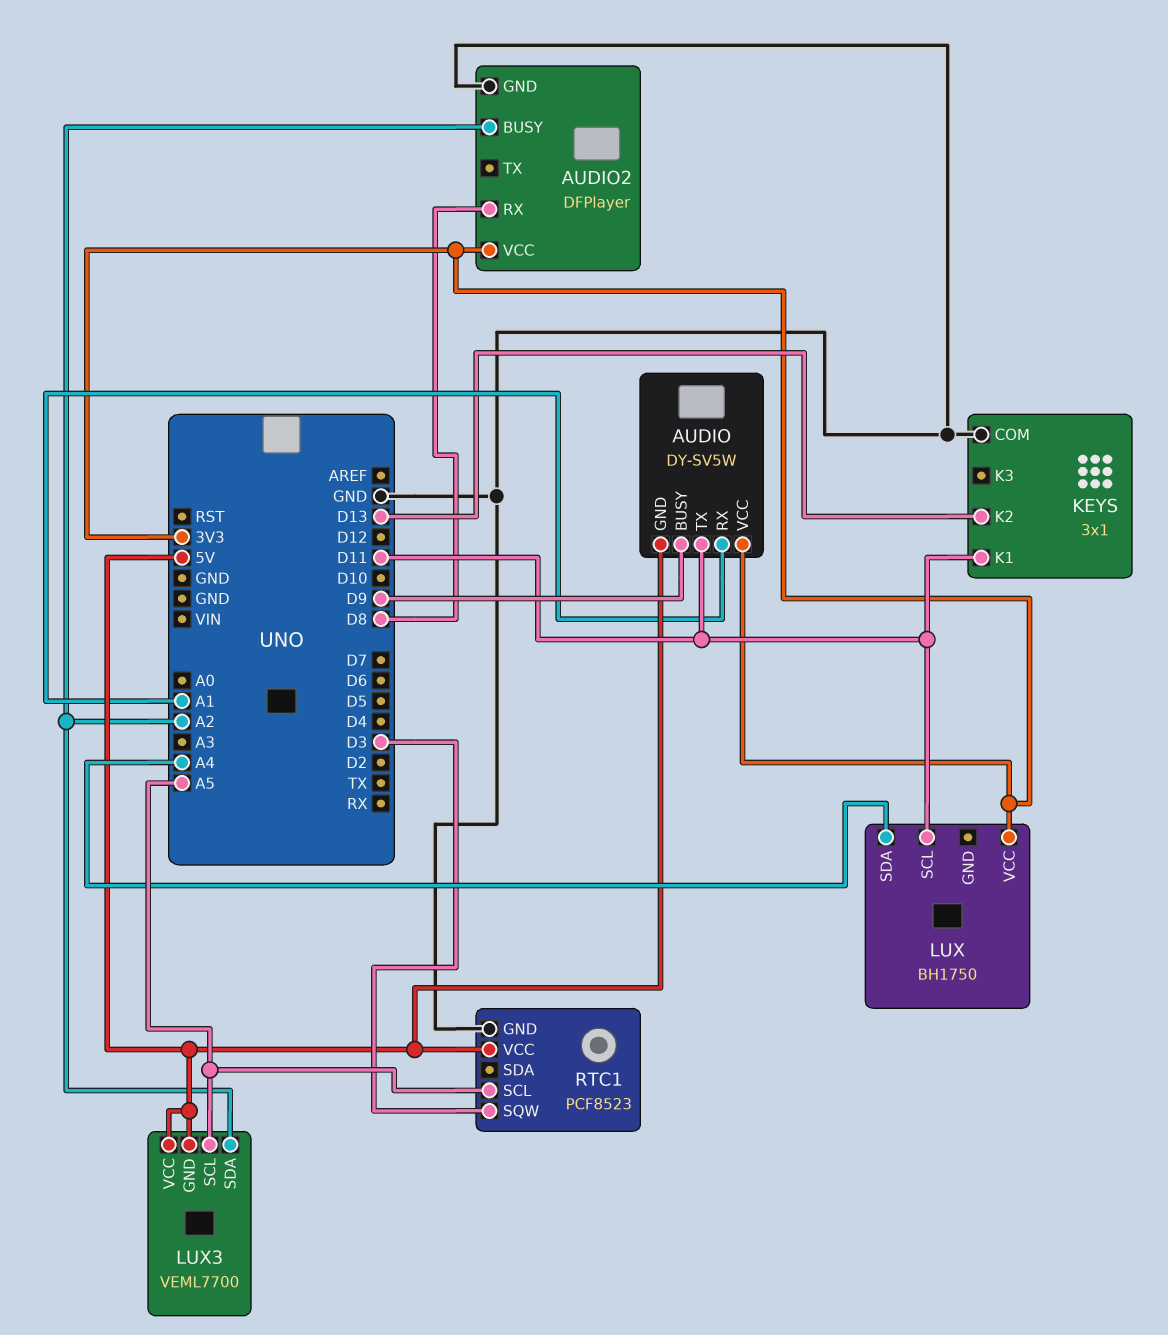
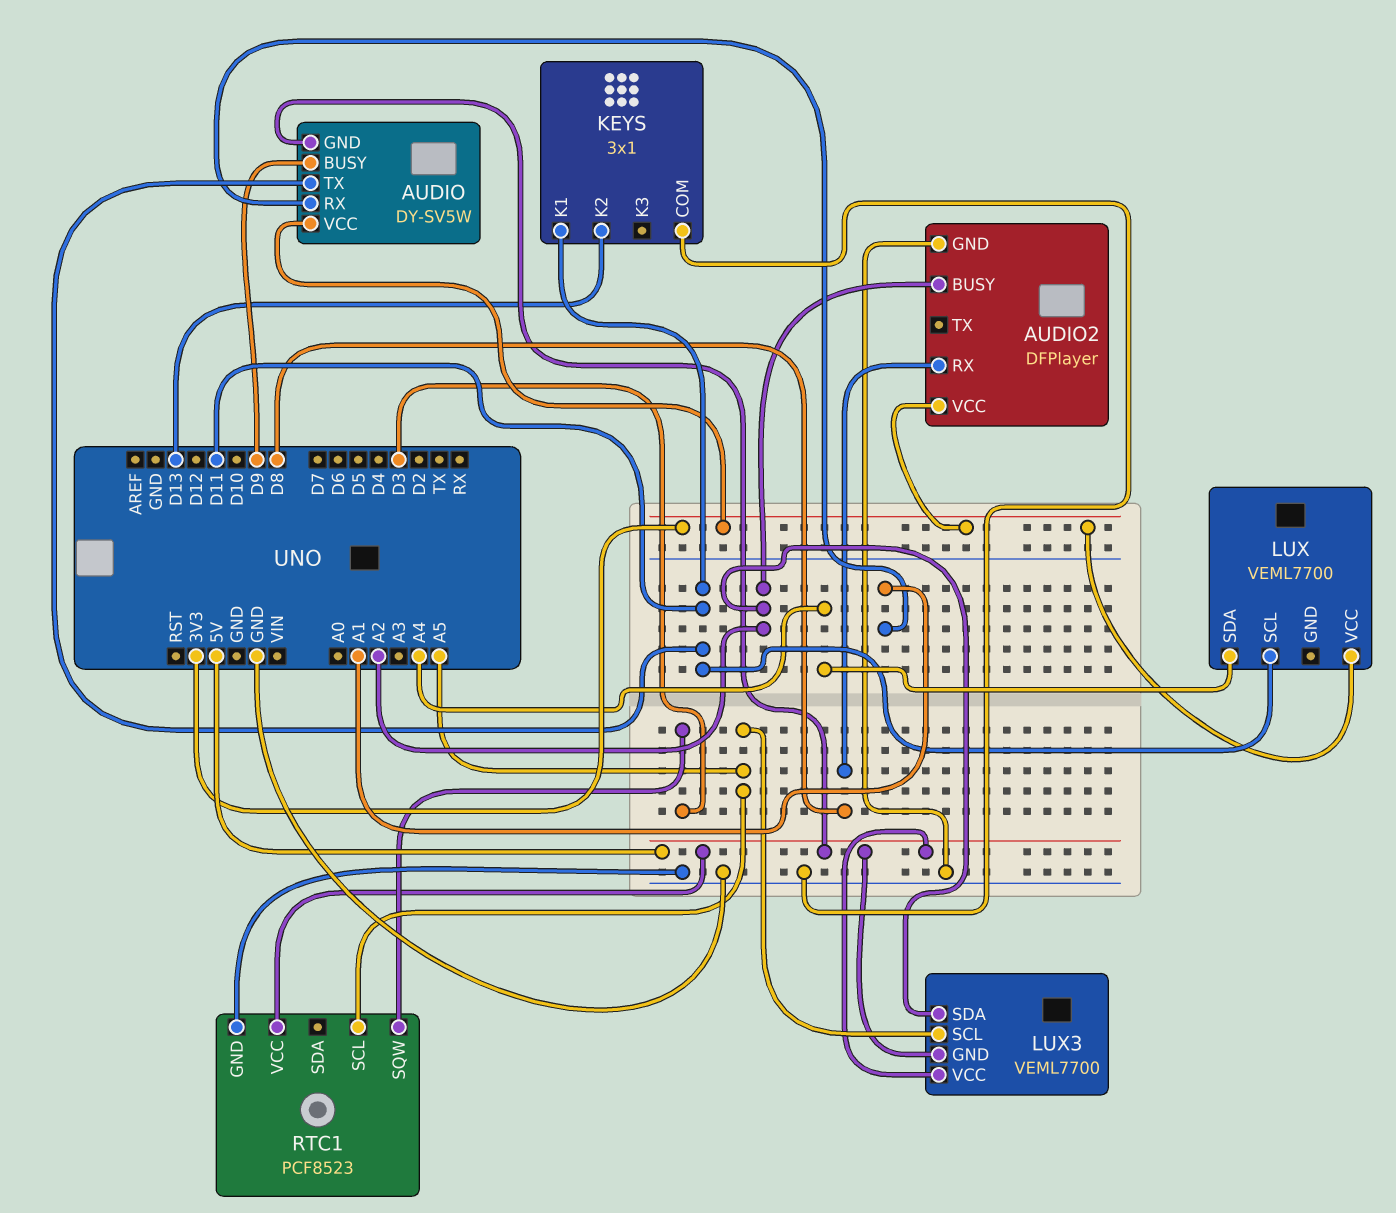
LUX: BH1750 -> VEML7700

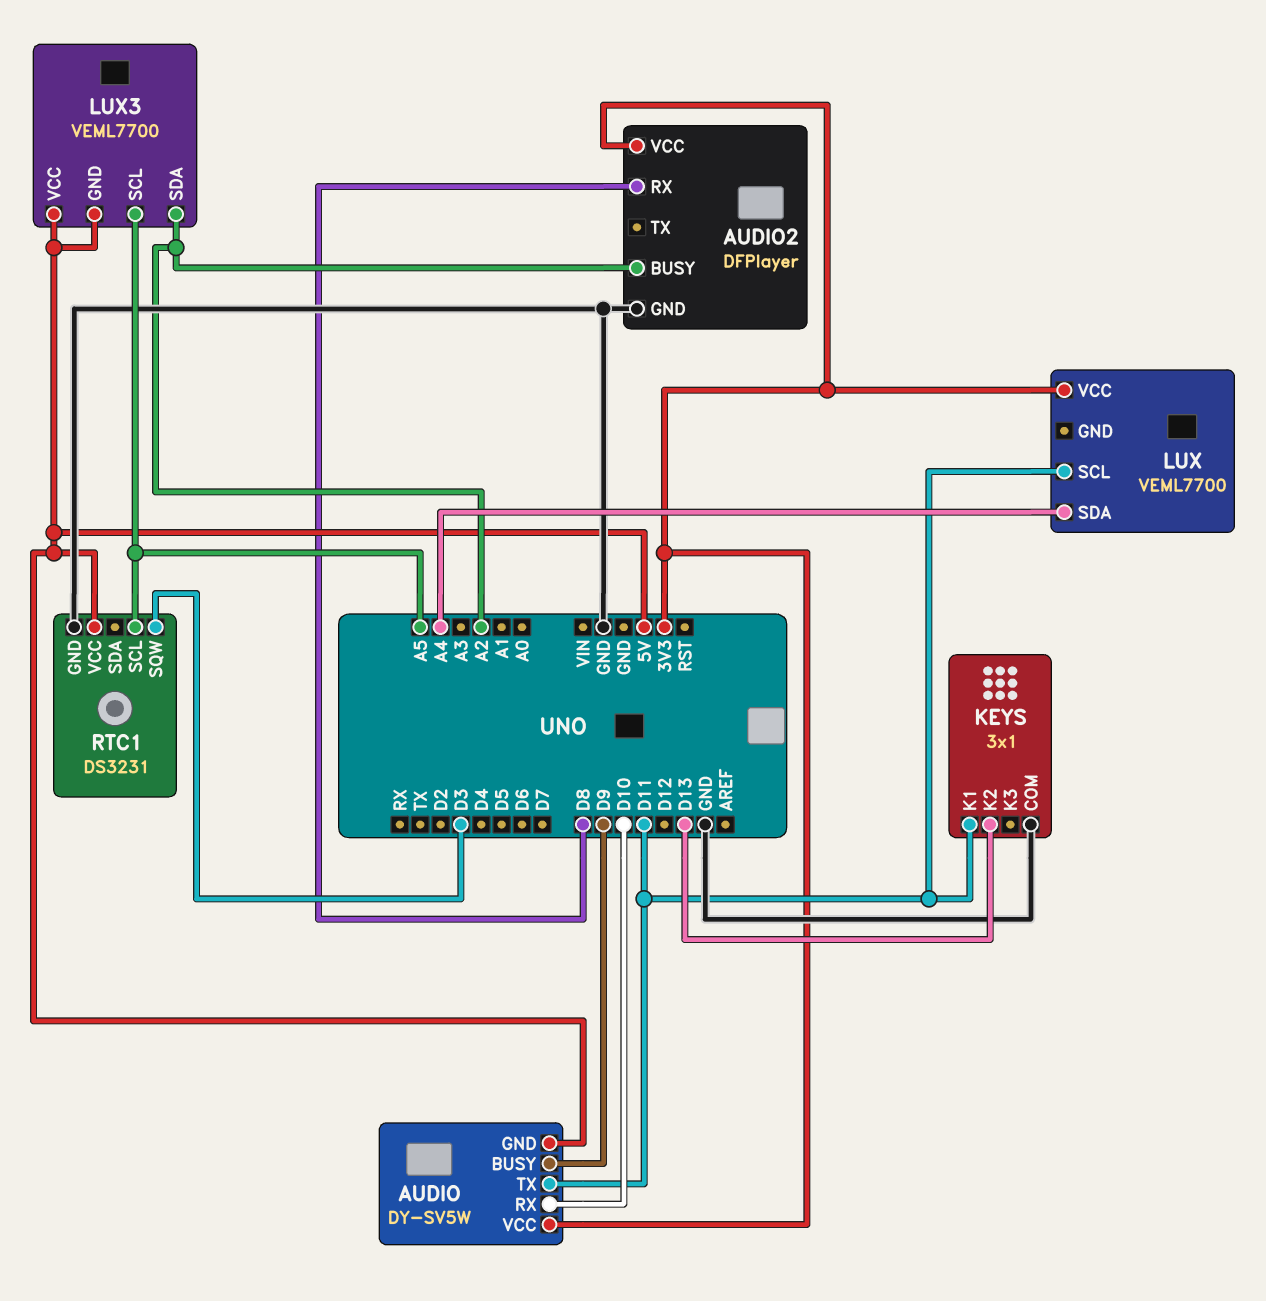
AUDIO pin RX: A1 -> D10
RTC1: PCF8523 -> DS3231

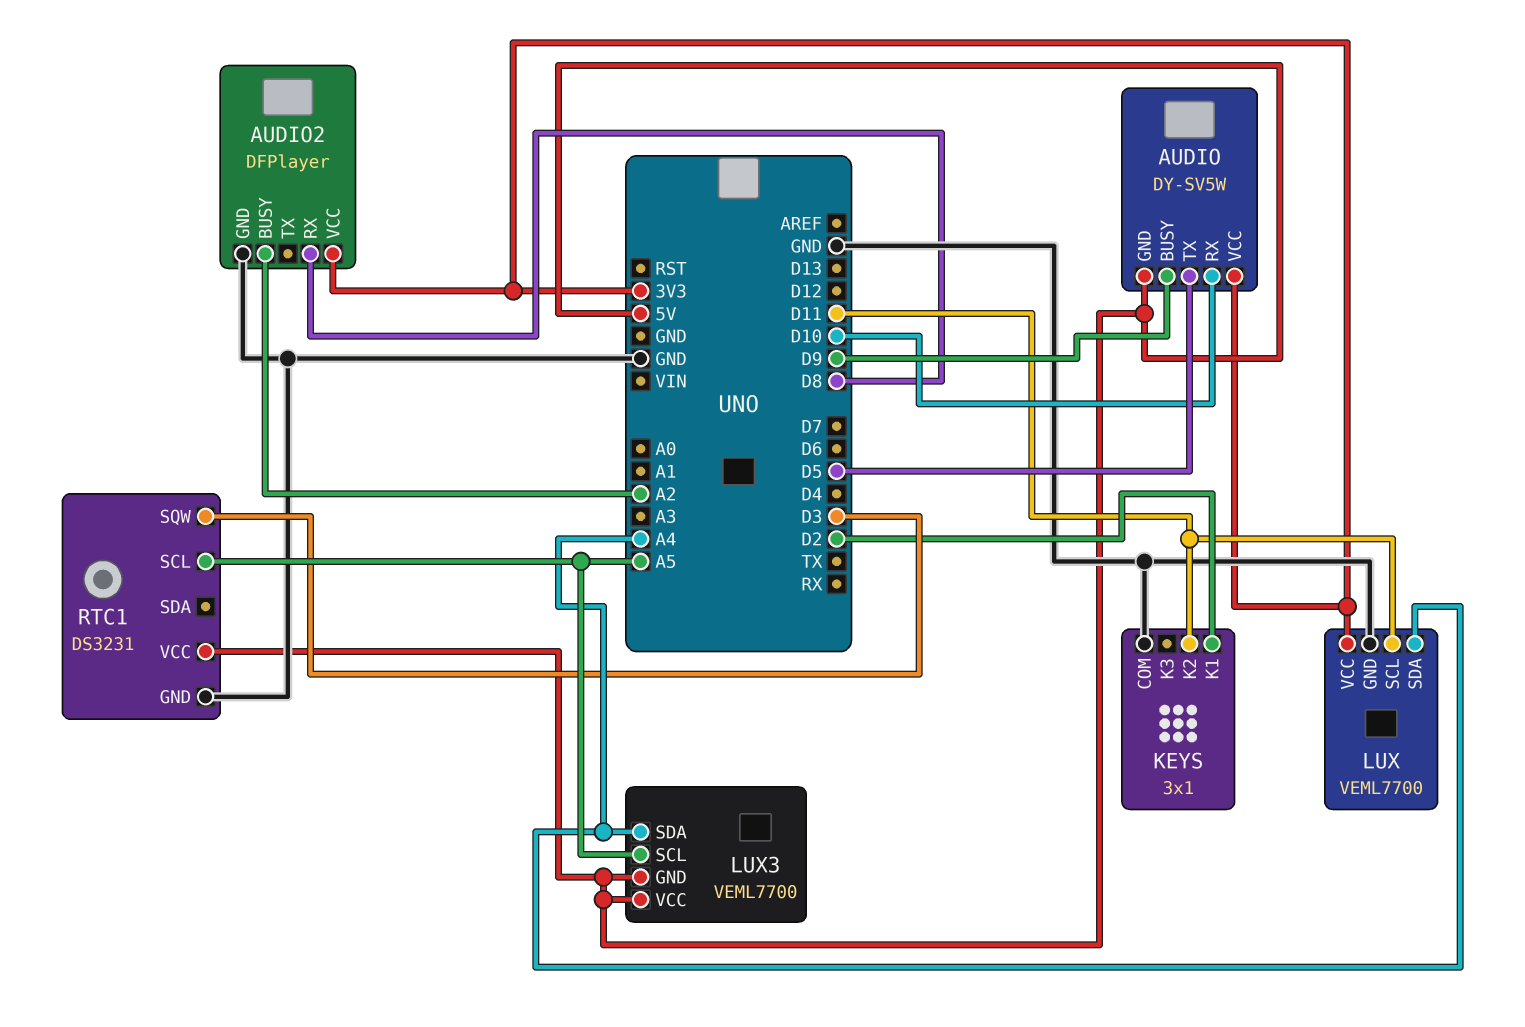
AUDIO pin TX: D11 -> D5
KEYS pin K1: D11 -> D2
KEYS pin K2: D13 -> D11
LUX pin GND: none -> GND
LUX3 pin SDA: A2 -> A4

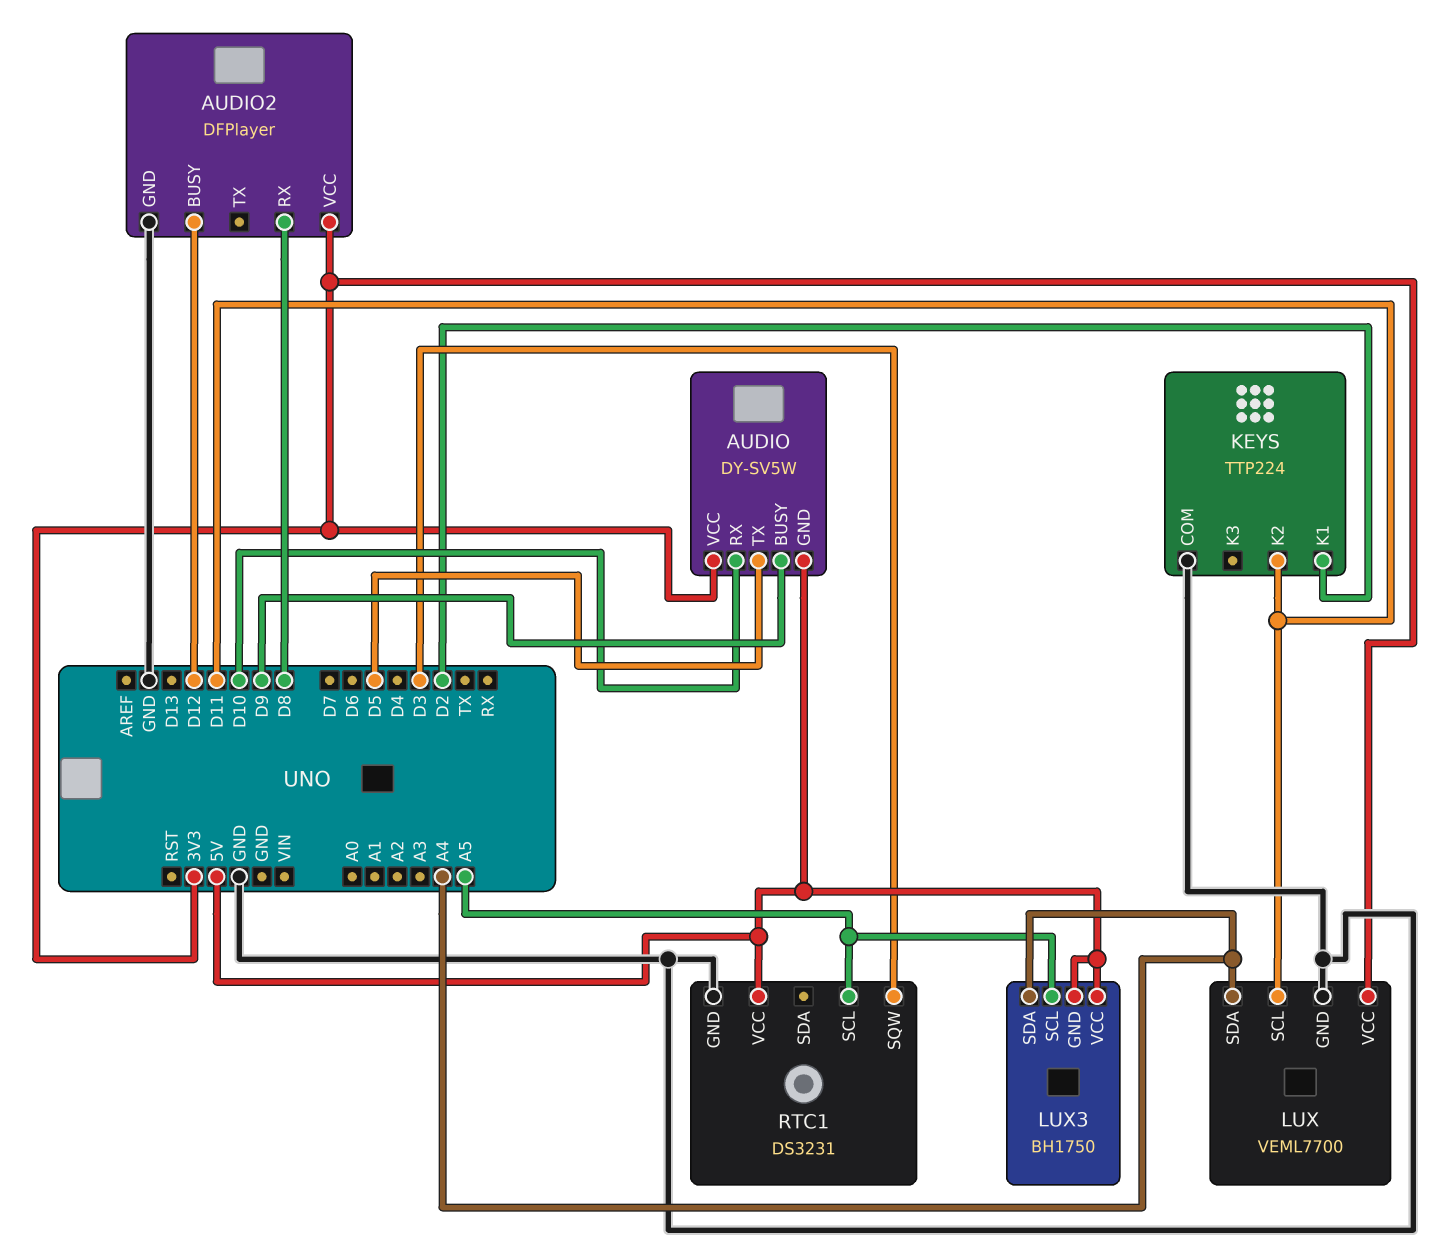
AUDIO2 pin BUSY: A2 -> D12
KEYS: 3x1 -> TTP224
LUX3: VEML7700 -> BH1750

